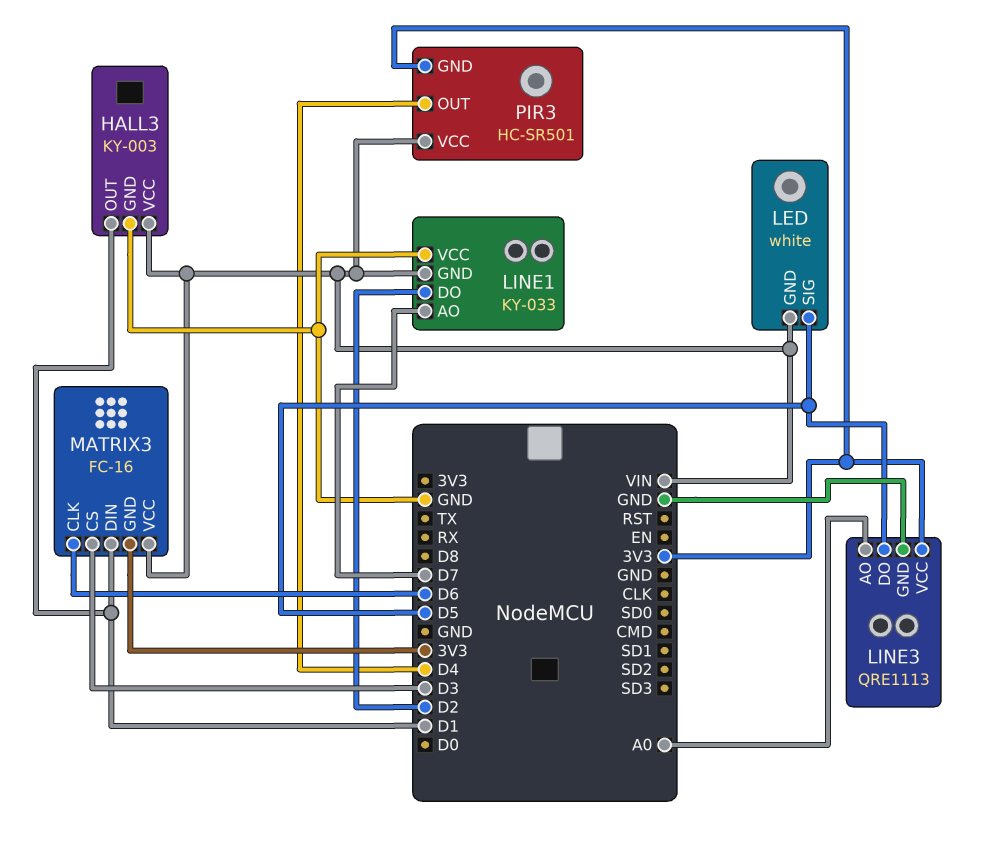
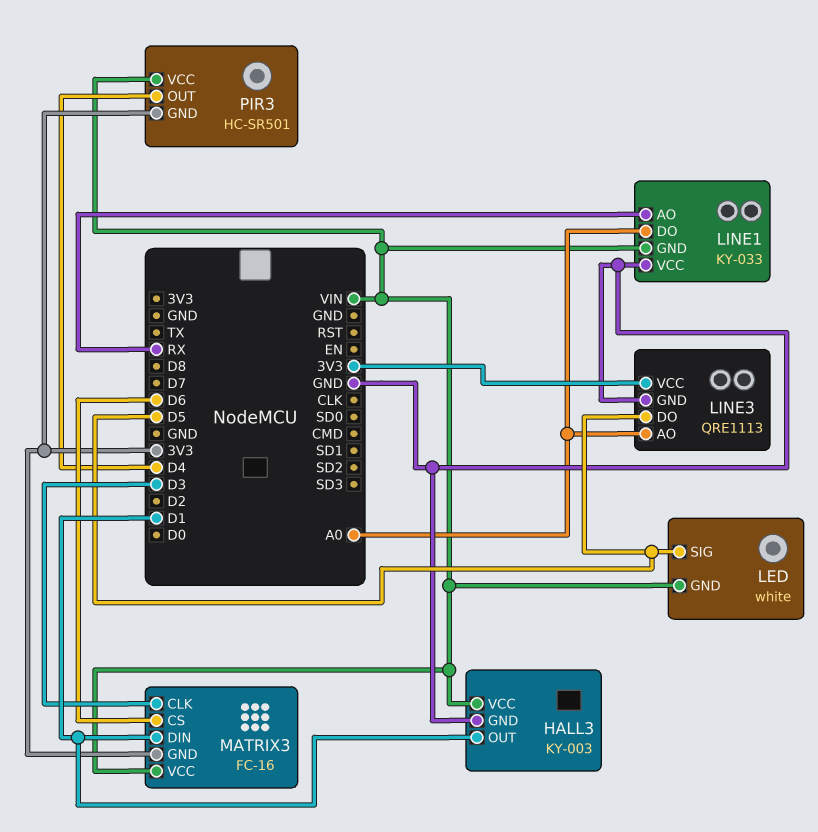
LINE1 pin AO: D7 -> RX
LINE1 pin DO: D2 -> A0
MATRIX3 pin CLK: D6 -> D3
MATRIX3 pin CS: D3 -> D6

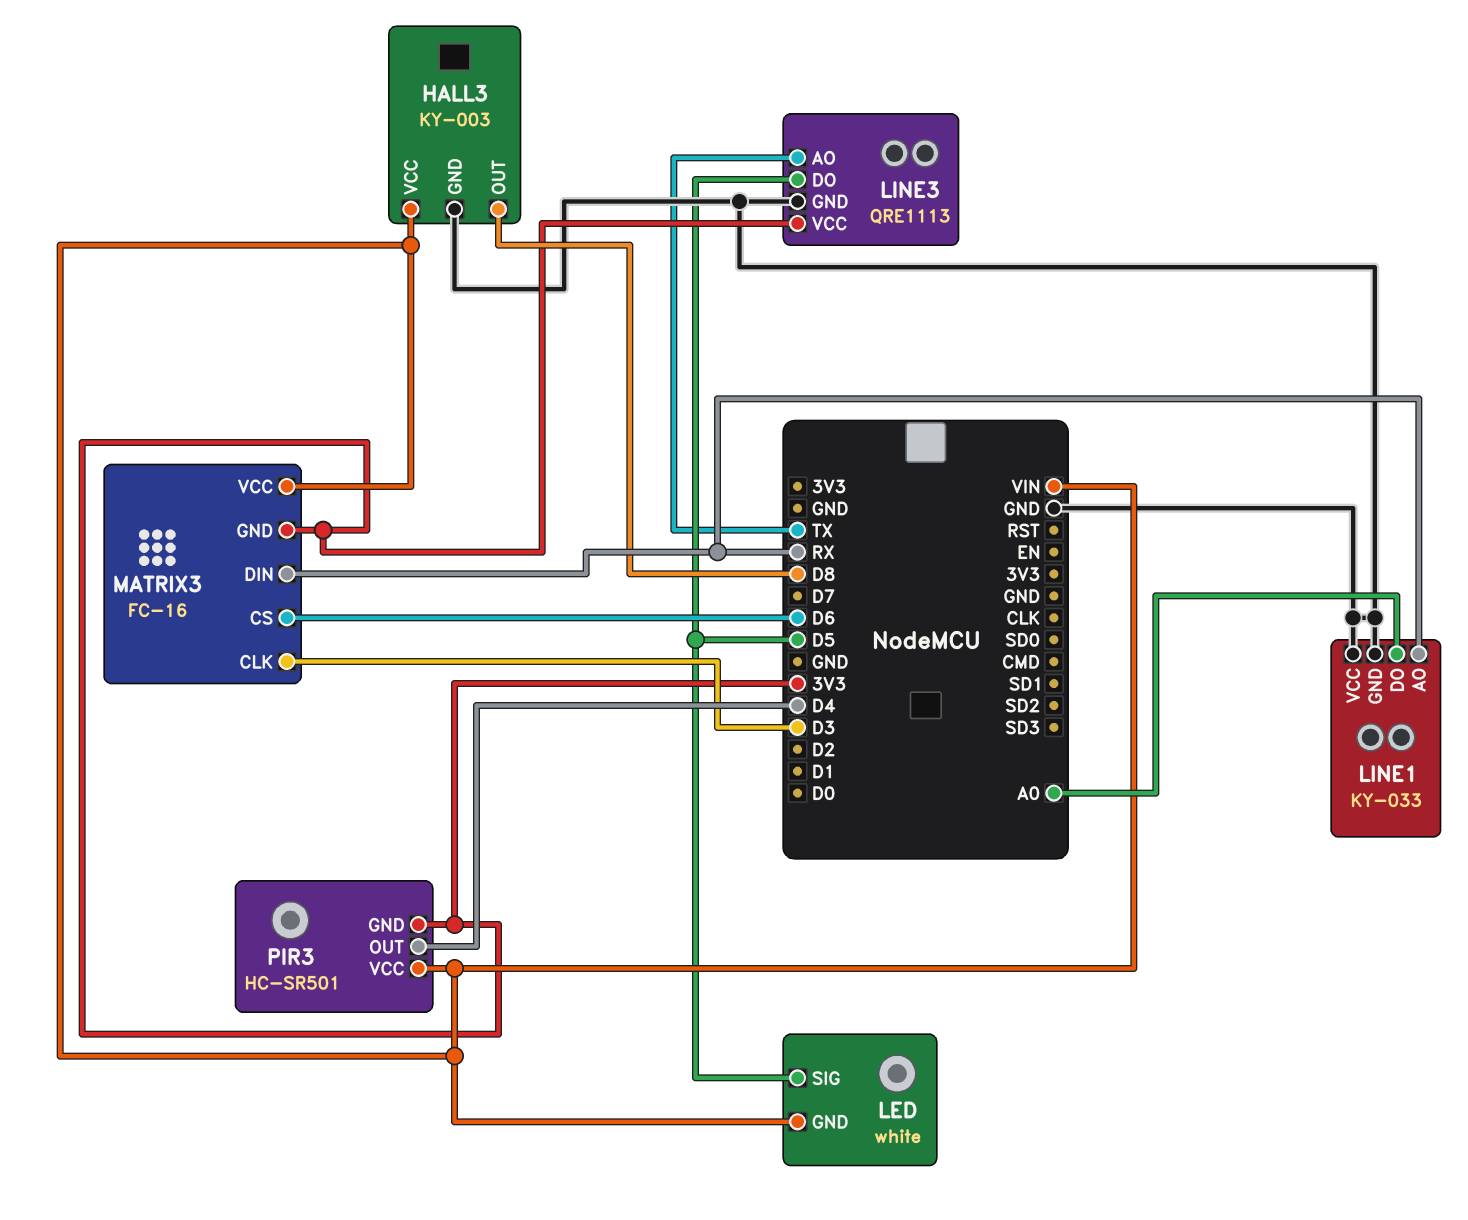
HALL3 pin OUT: D1 -> D8
LINE1 pin GND: VIN -> GND
LINE3 pin AO: A0 -> TX
MATRIX3 pin DIN: D1 -> RX

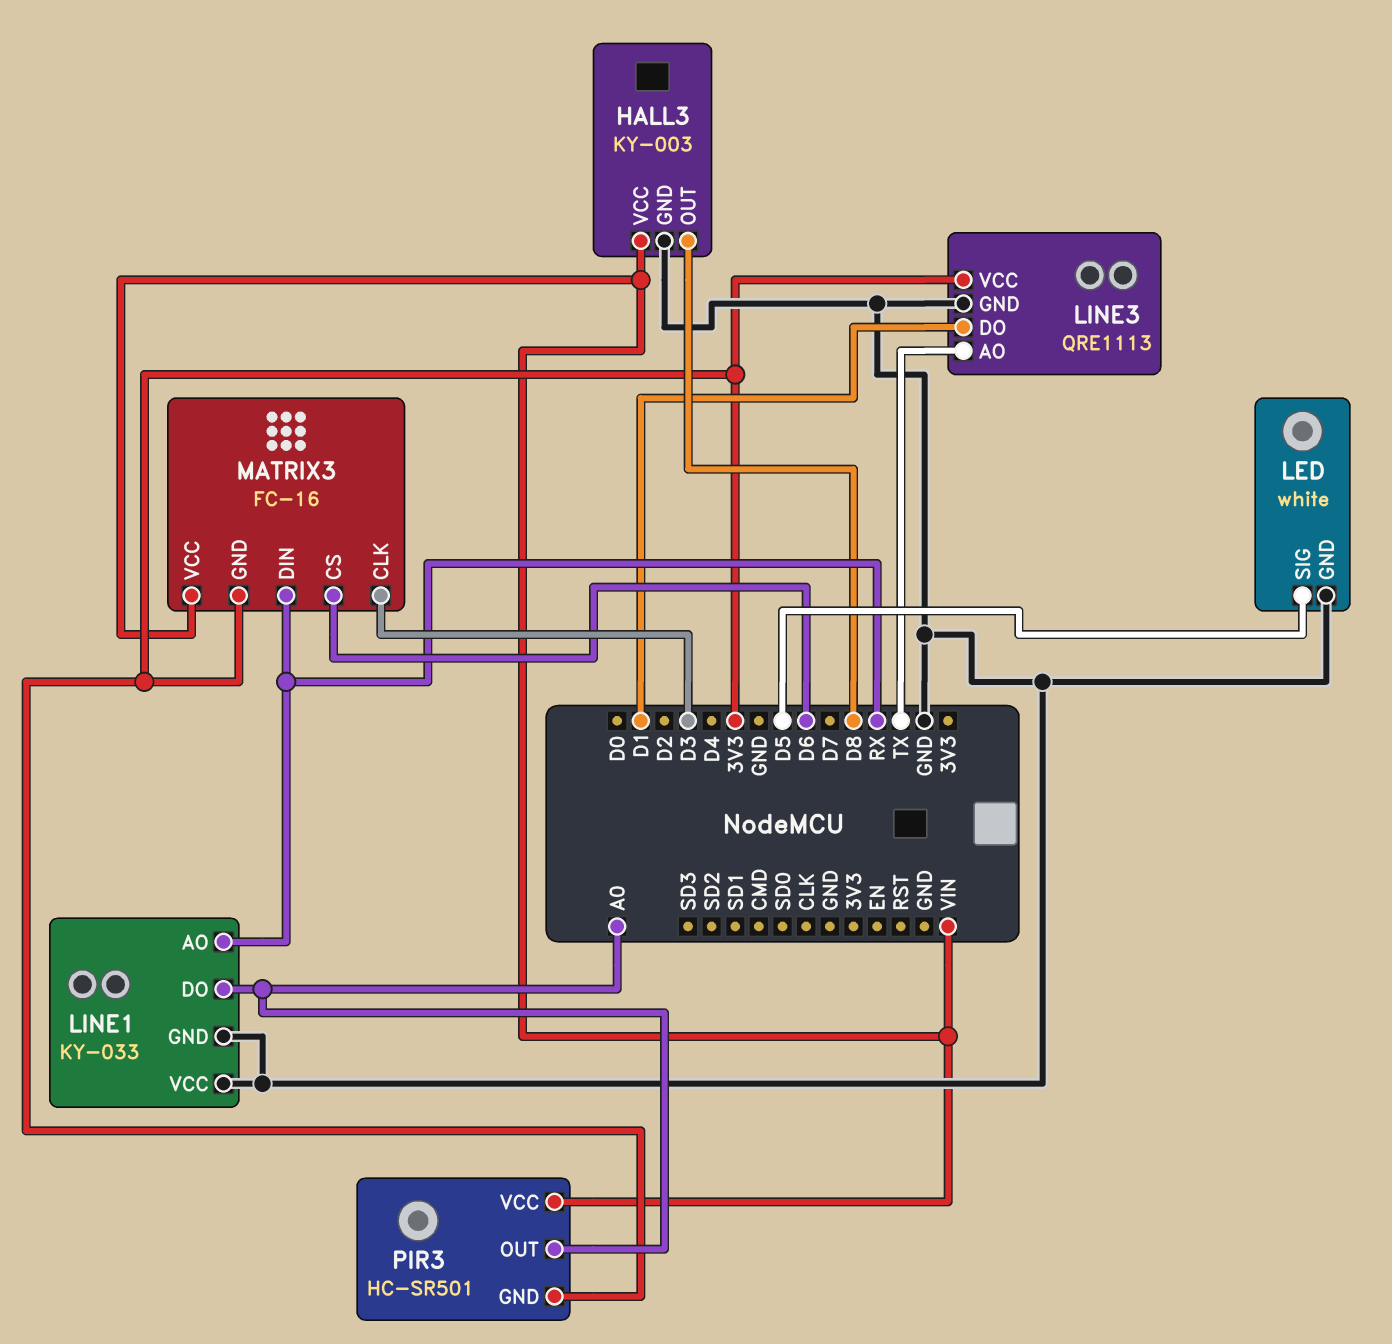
LED pin GND: VIN -> GND
LINE3 pin DO: D5 -> D1
PIR3 pin OUT: D4 -> A0

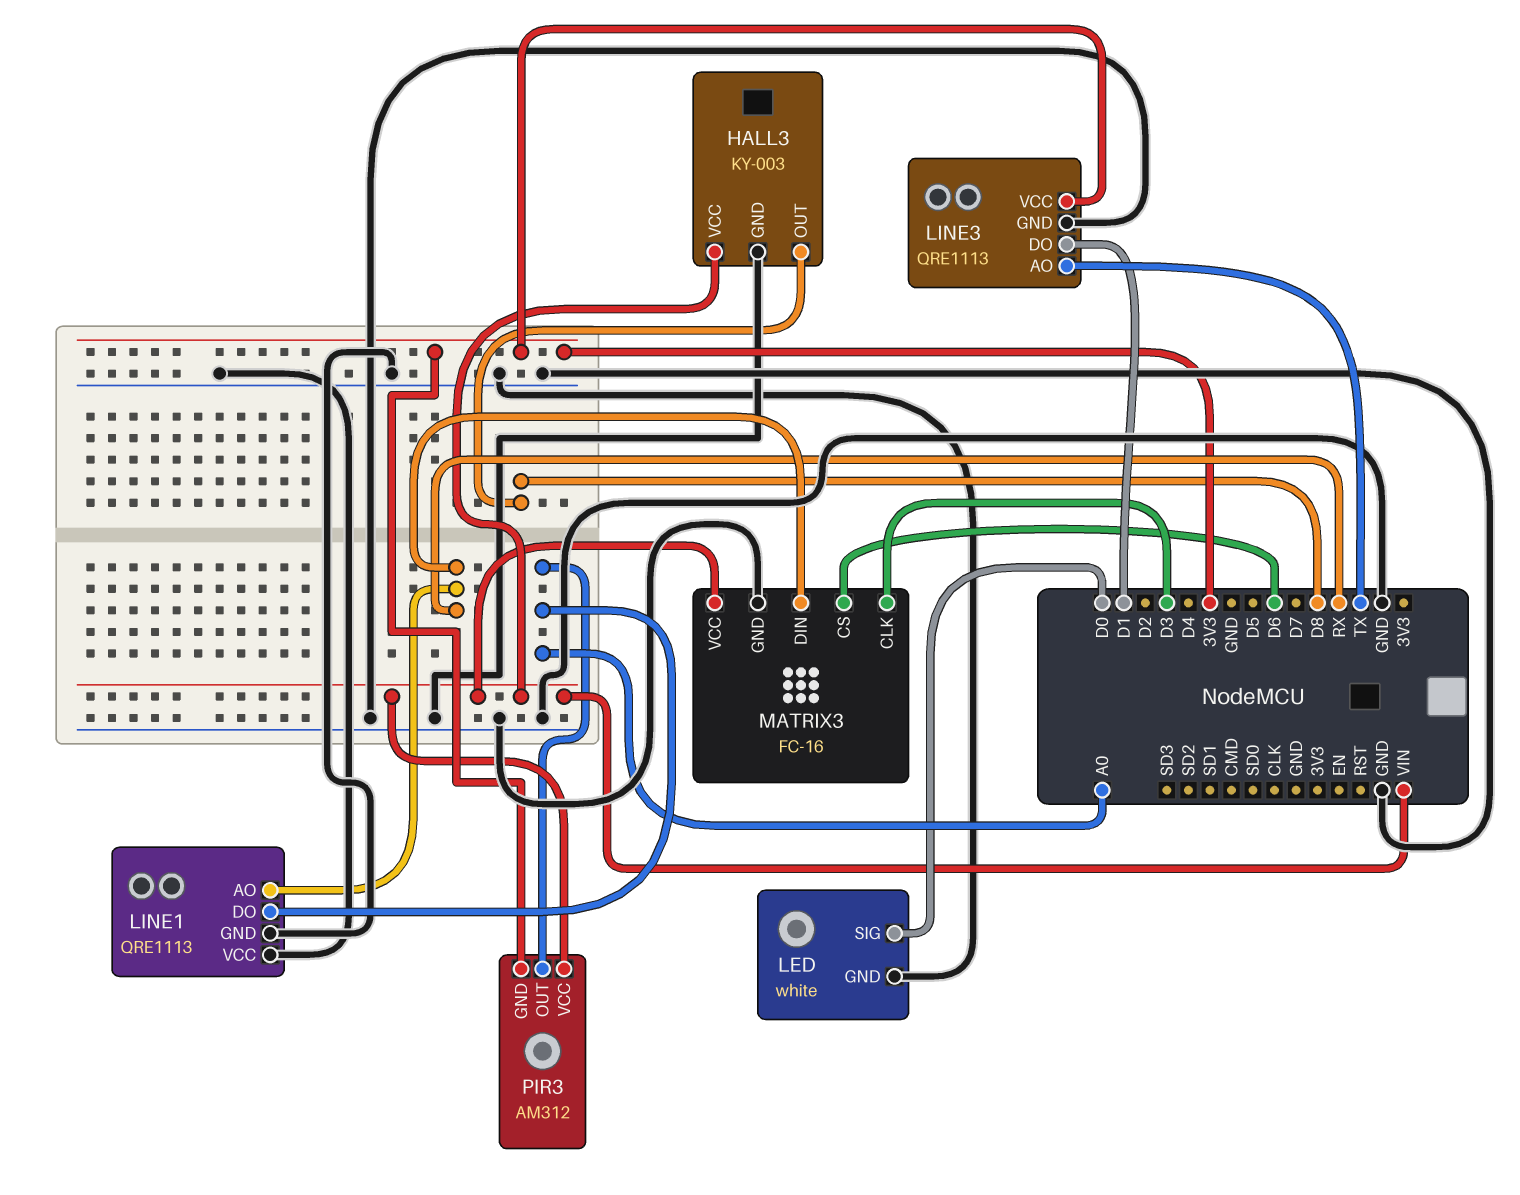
LED pin SIG: D5 -> D0
LINE1: KY-033 -> QRE1113
MATRIX3 pin GND: 3V3 -> GND
PIR3: HC-SR501 -> AM312

